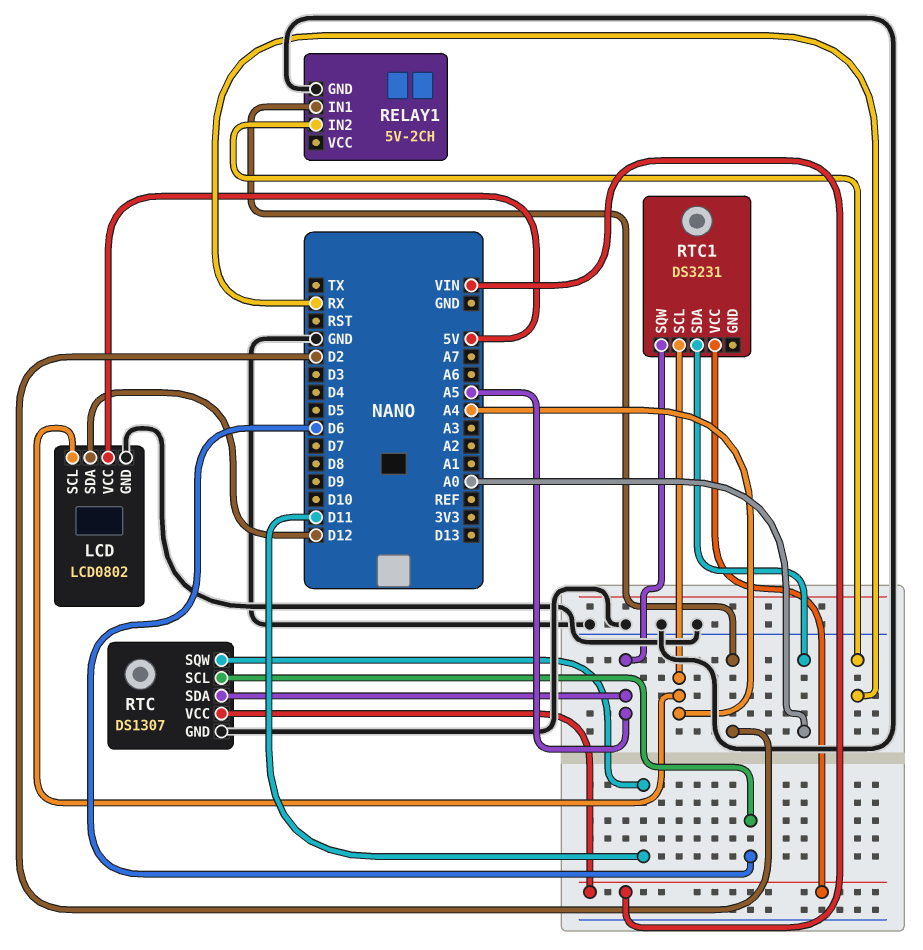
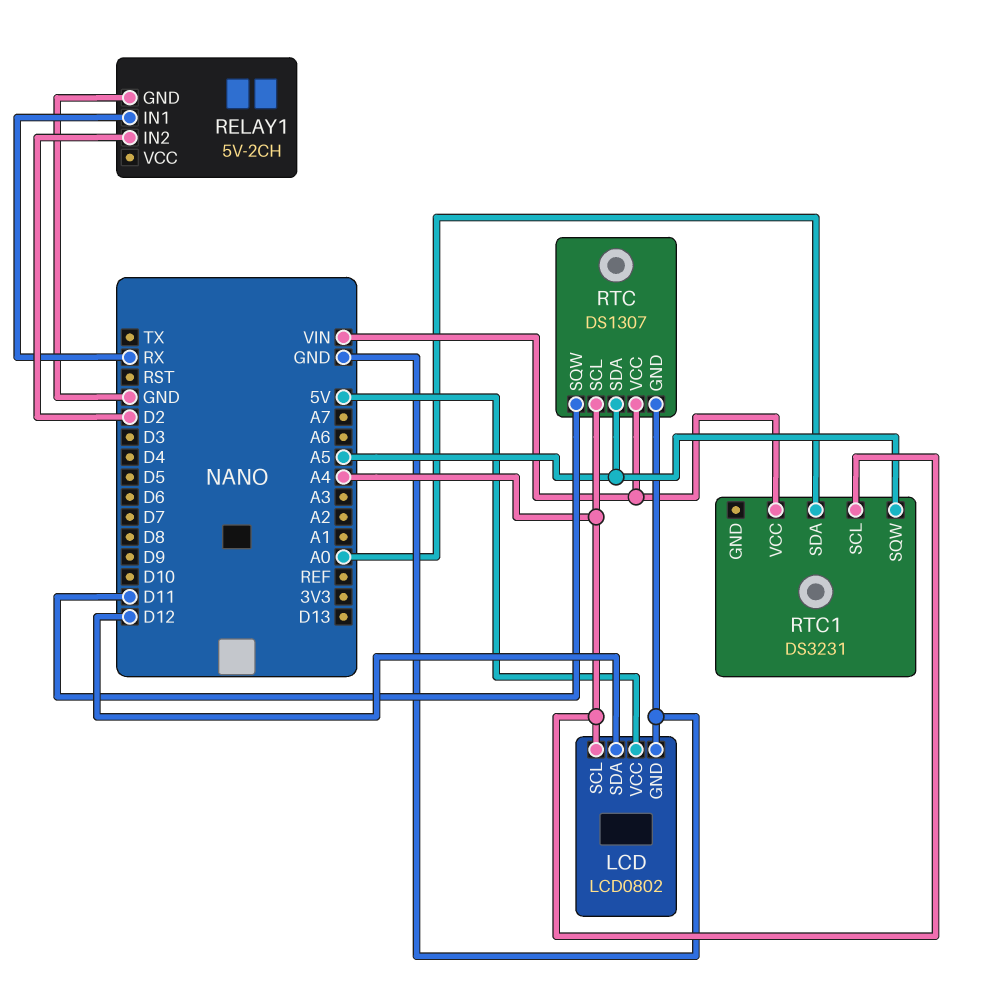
RELAY1 pin IN1: D2 -> RX
RELAY1 pin IN2: RX -> D2
RTC pin SCL: D6 -> A4

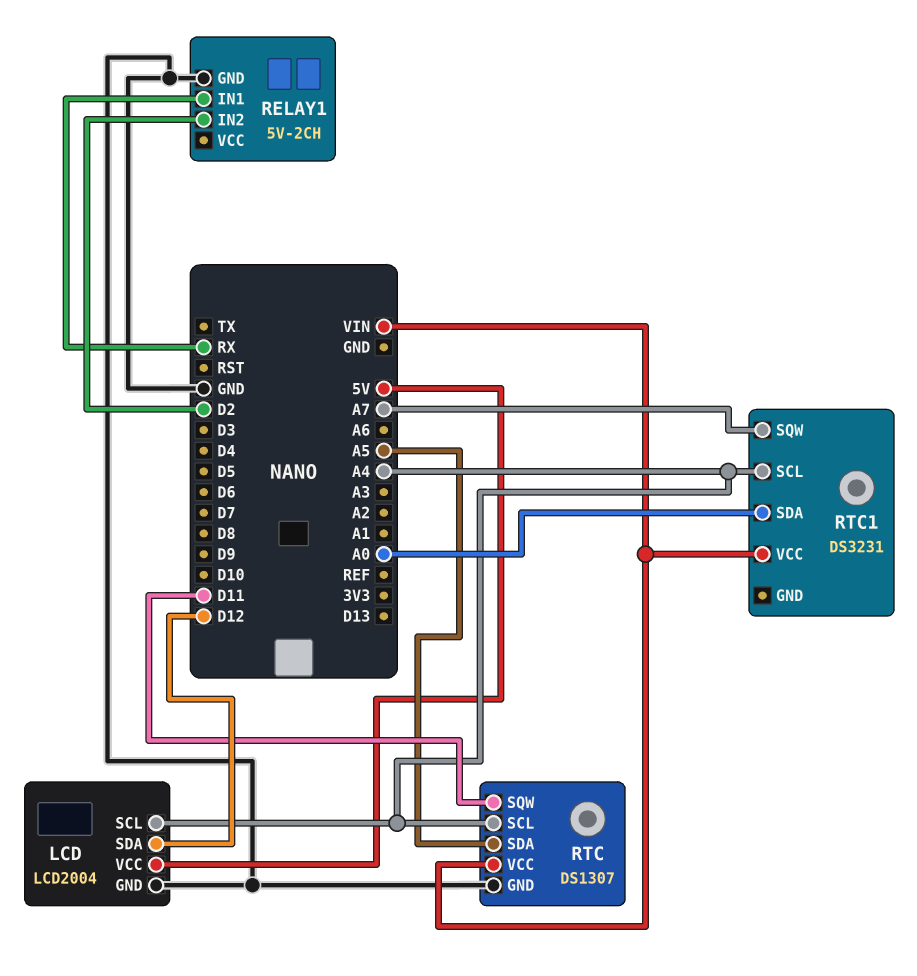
LCD: LCD0802 -> LCD2004
RTC1 pin SQW: A5 -> A7

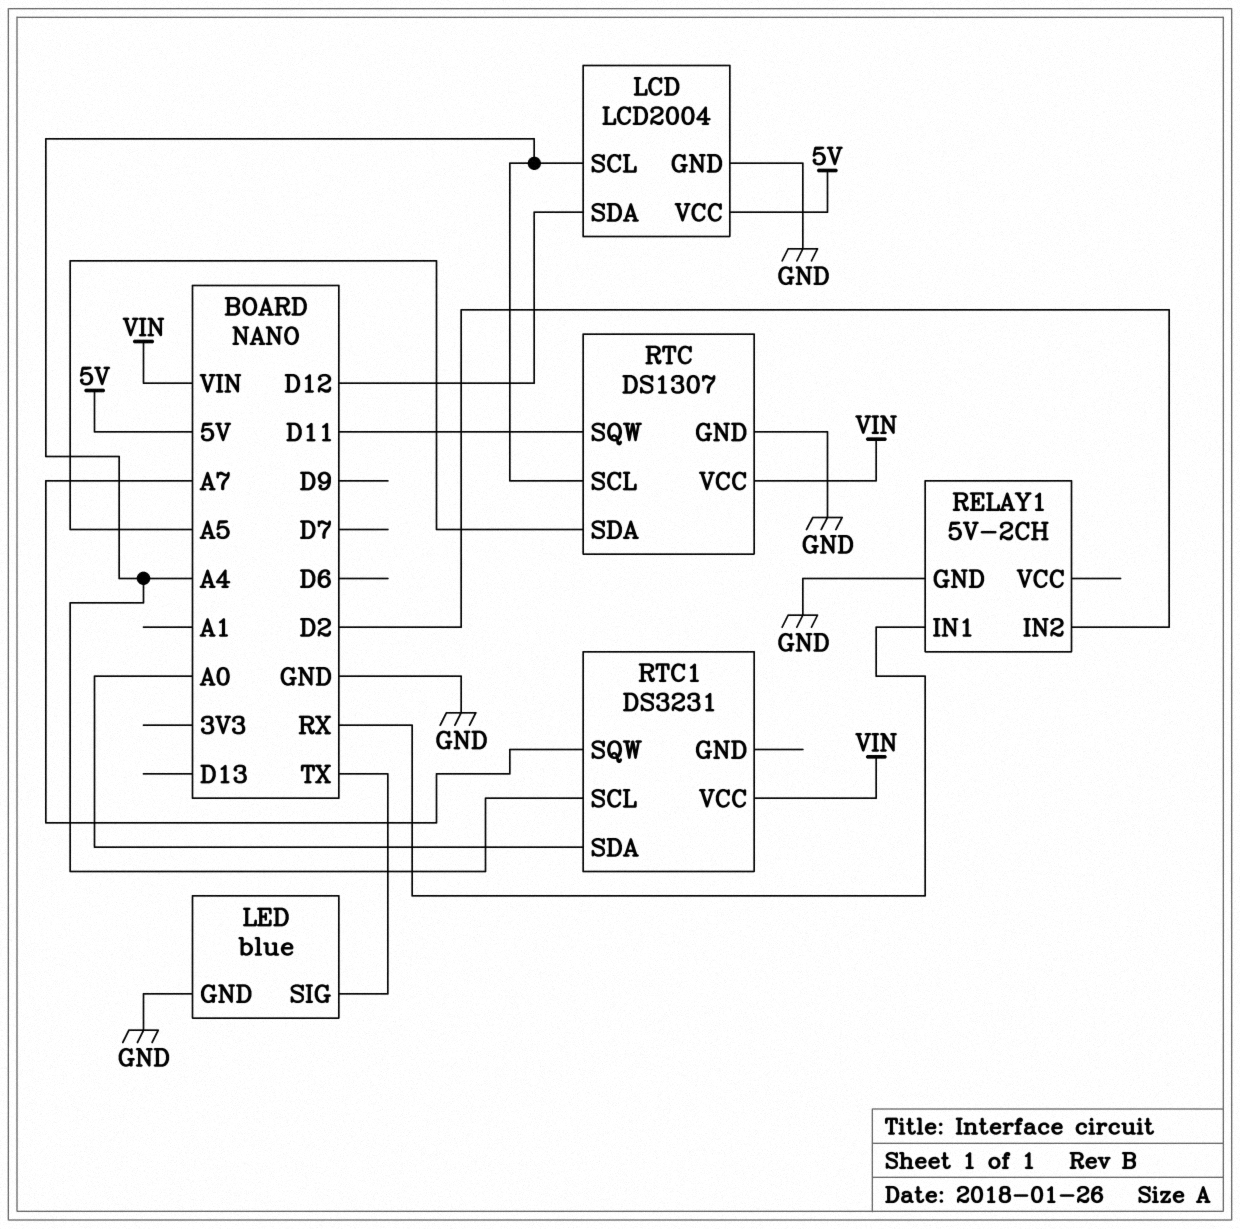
LED: none -> blue
LED pin GND: none -> GND
LED pin SIG: none -> TX

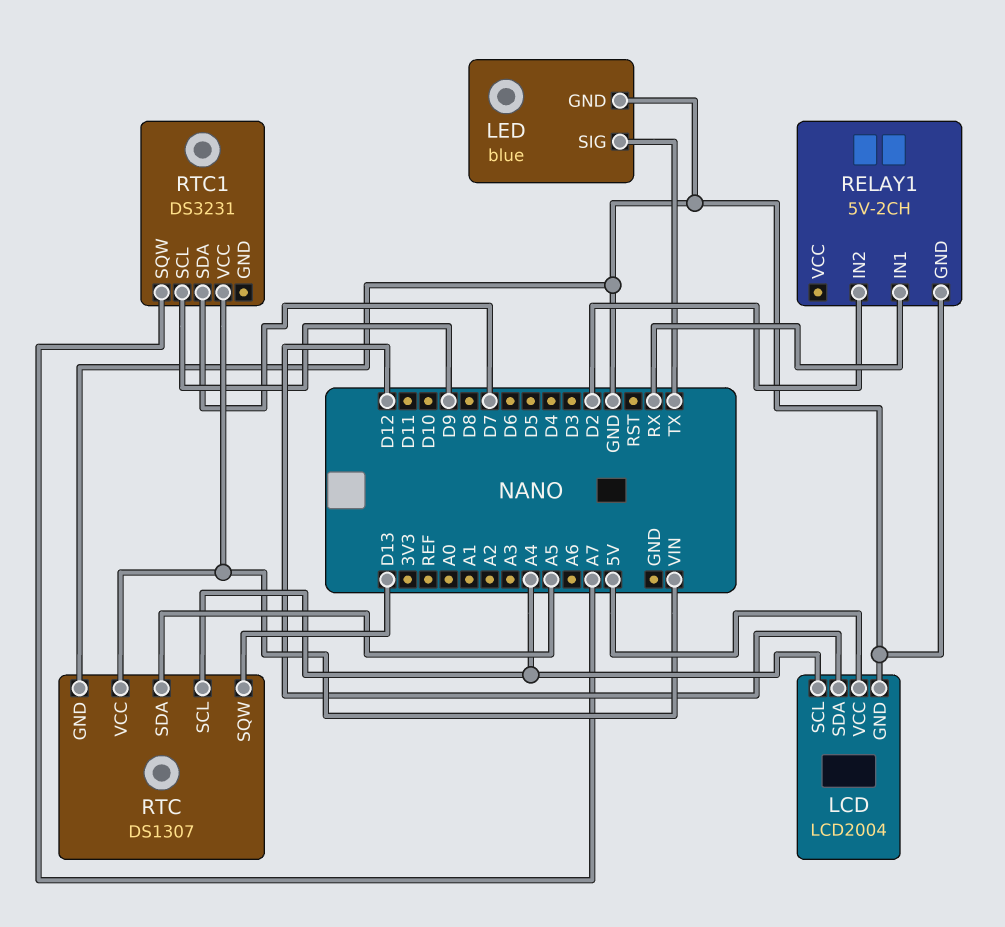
RTC pin SQW: D11 -> D13
RTC1 pin SCL: A4 -> D9
RTC1 pin SDA: A0 -> D7

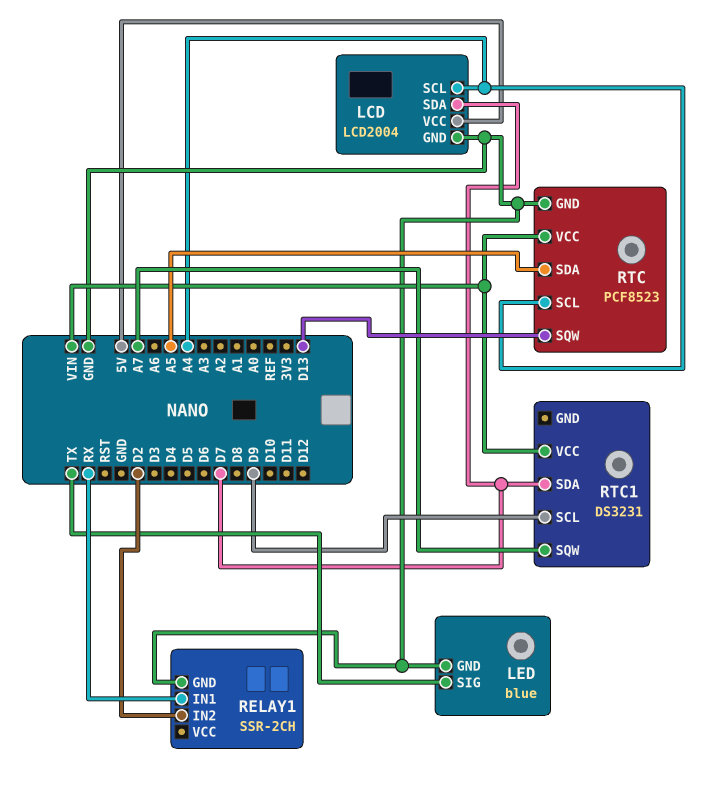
LCD pin SDA: D12 -> D7
RELAY1: 5V-2CH -> SSR-2CH
RTC: DS1307 -> PCF8523

